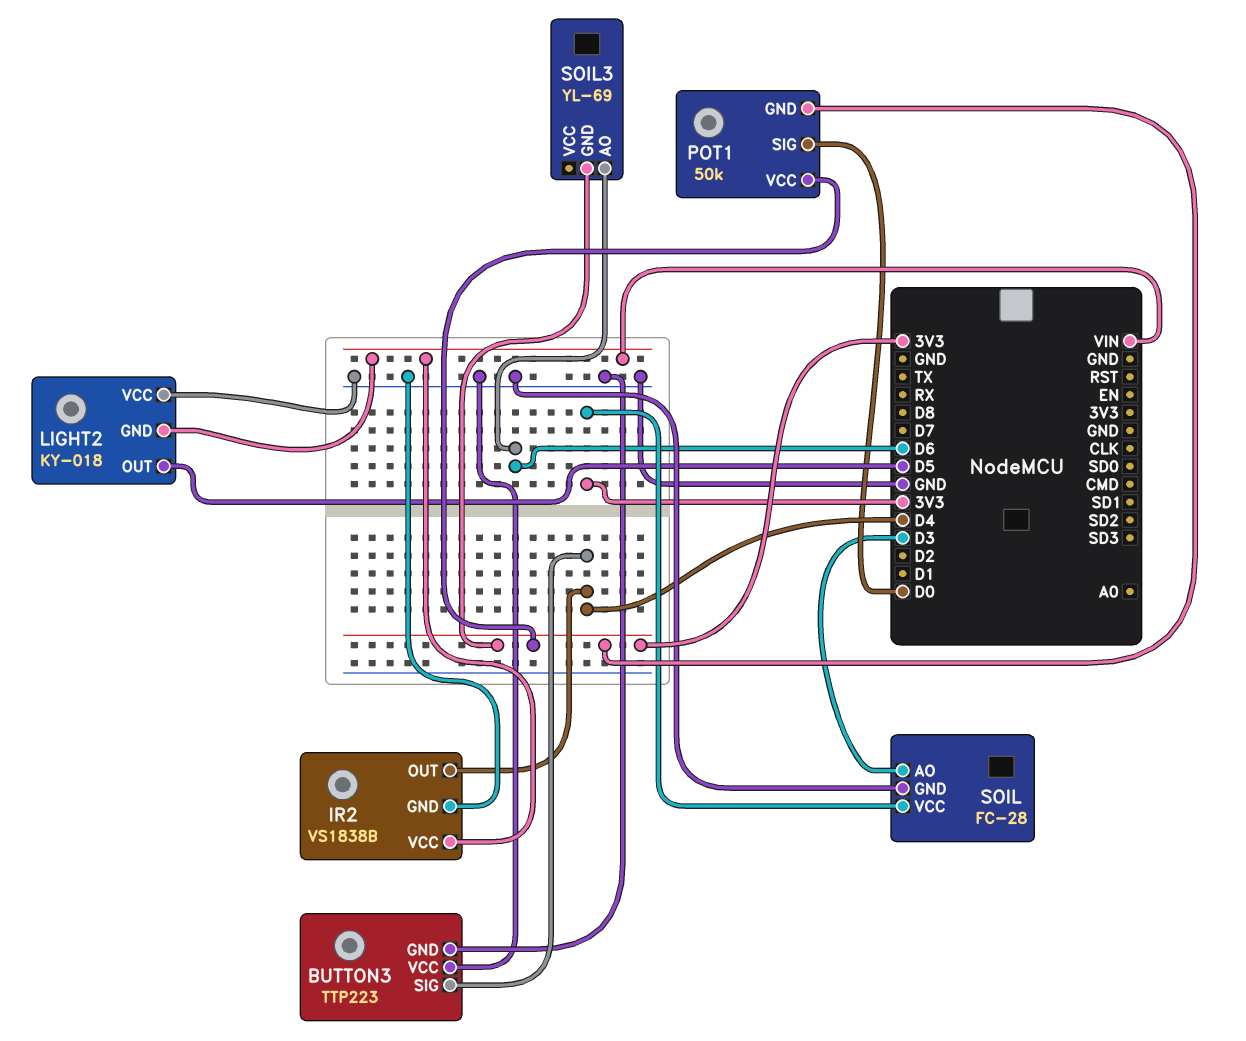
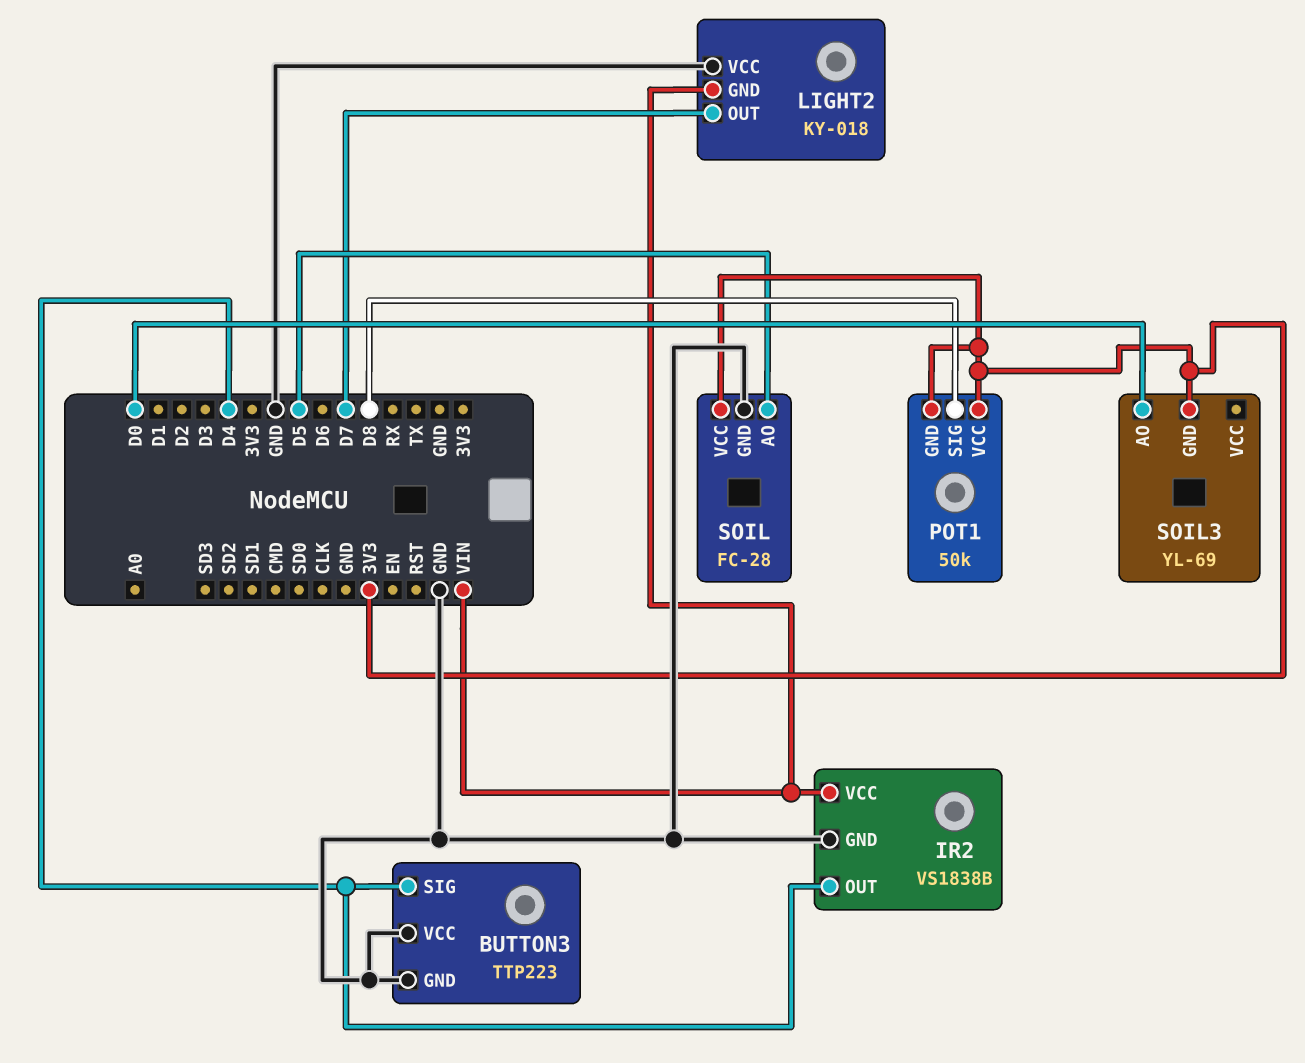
LIGHT2 pin OUT: D5 -> D7
POT1 pin SIG: D0 -> D8
SOIL pin AO: D3 -> D5
SOIL3 pin AO: D6 -> D0

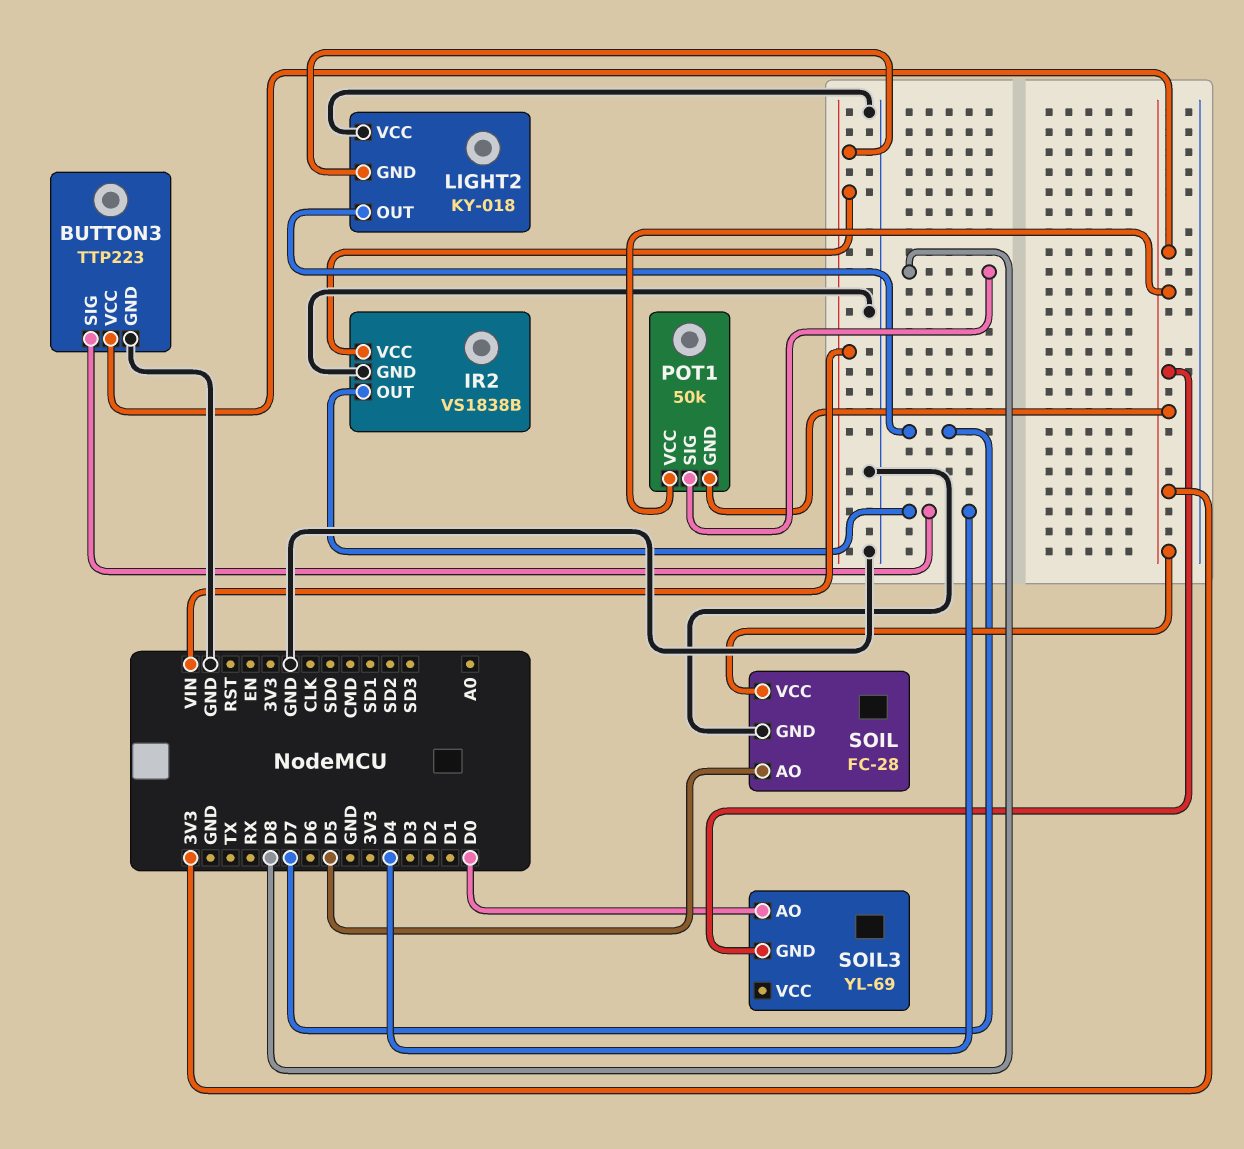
BUTTON3 pin VCC: GND -> 3V3

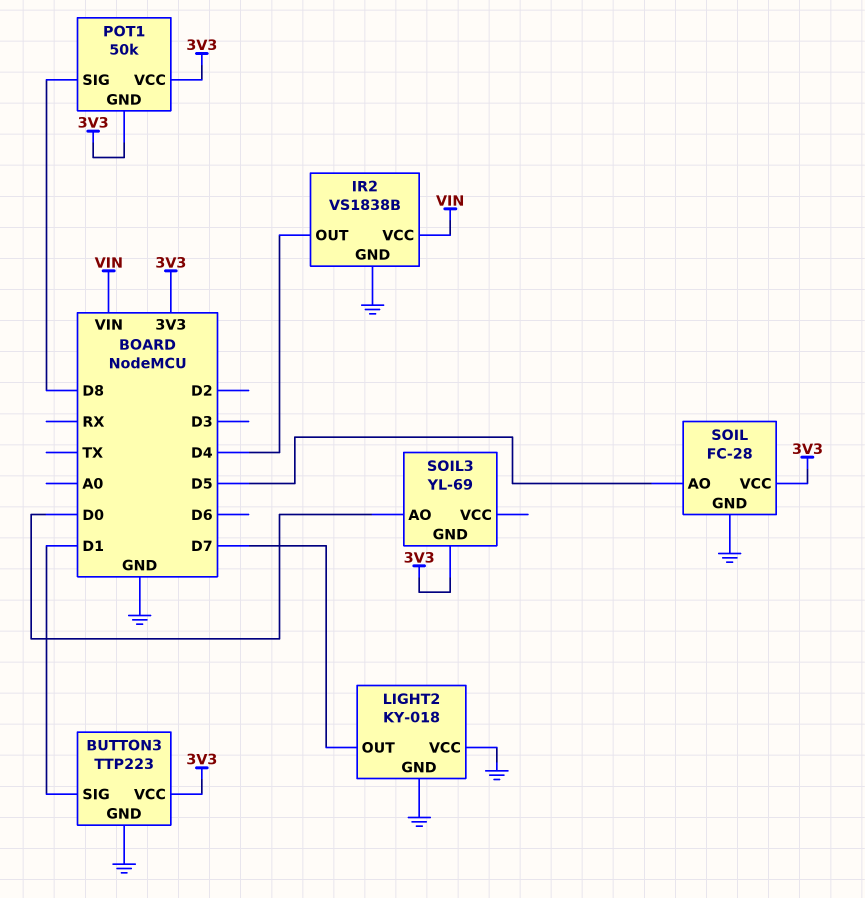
BUTTON3 pin SIG: D4 -> D1
LIGHT2 pin GND: VIN -> GND

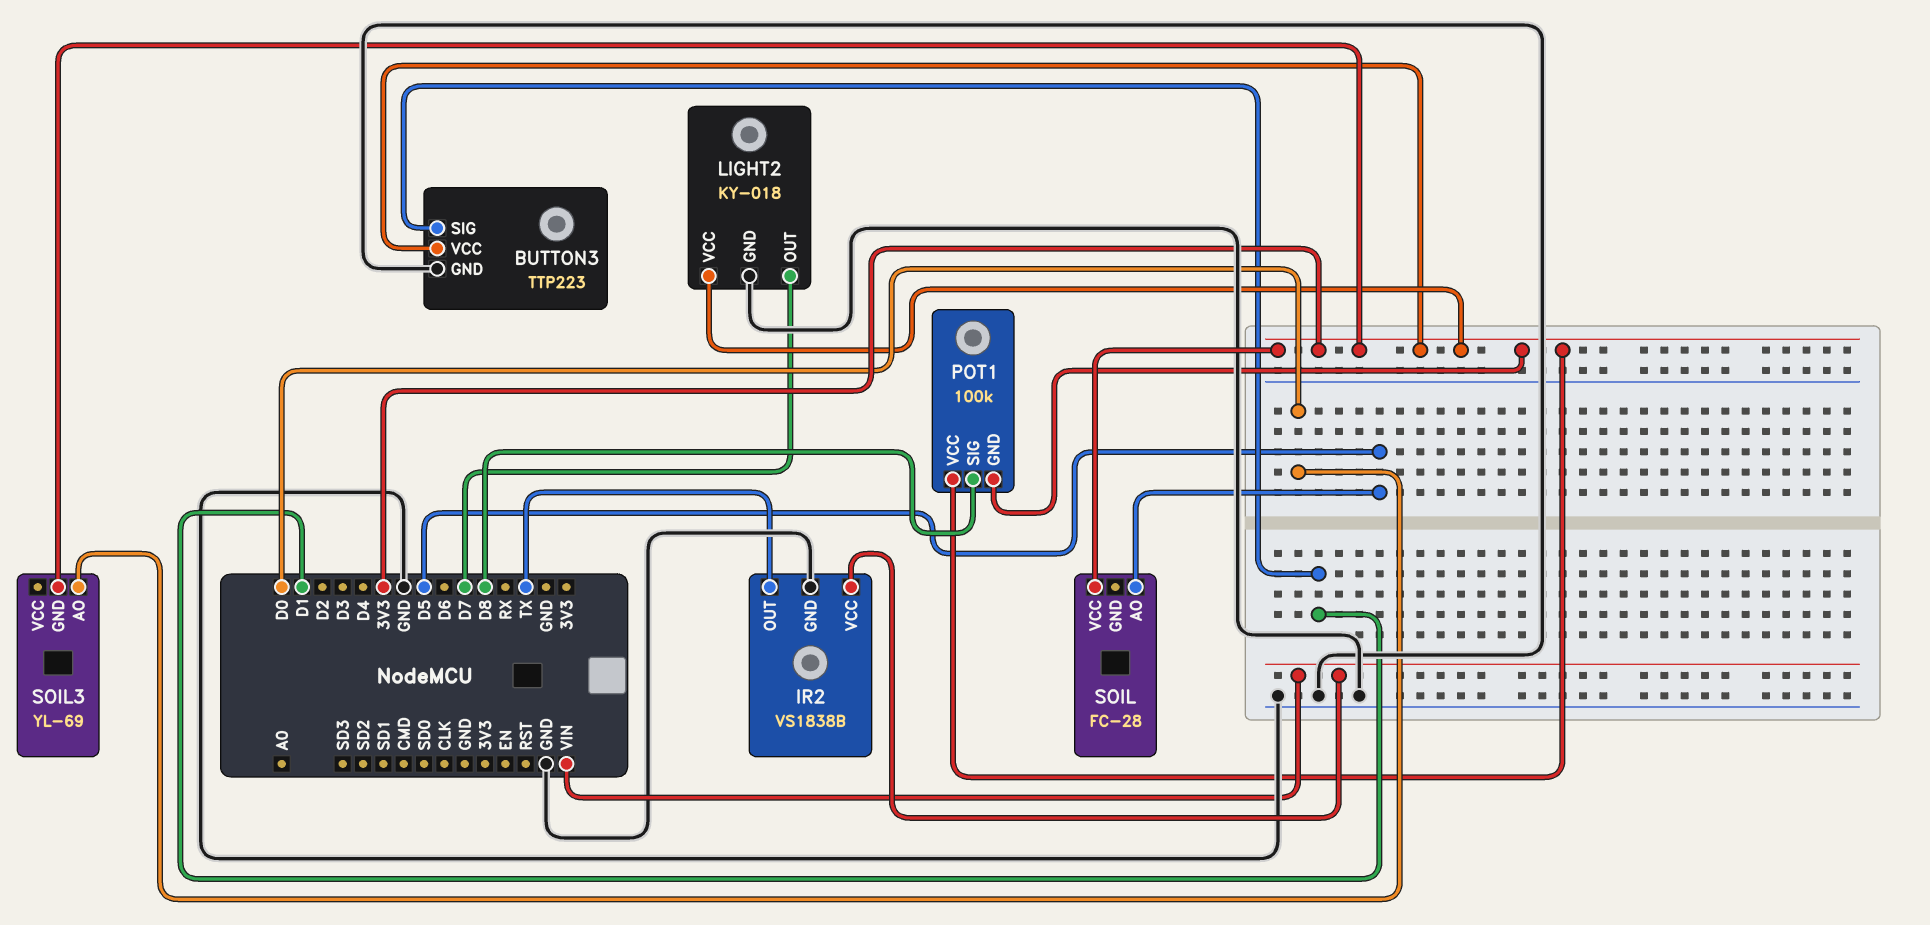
IR2 pin OUT: D4 -> TX
LIGHT2 pin VCC: GND -> 3V3
POT1: 50k -> 100k
SOIL pin GND: GND -> none

